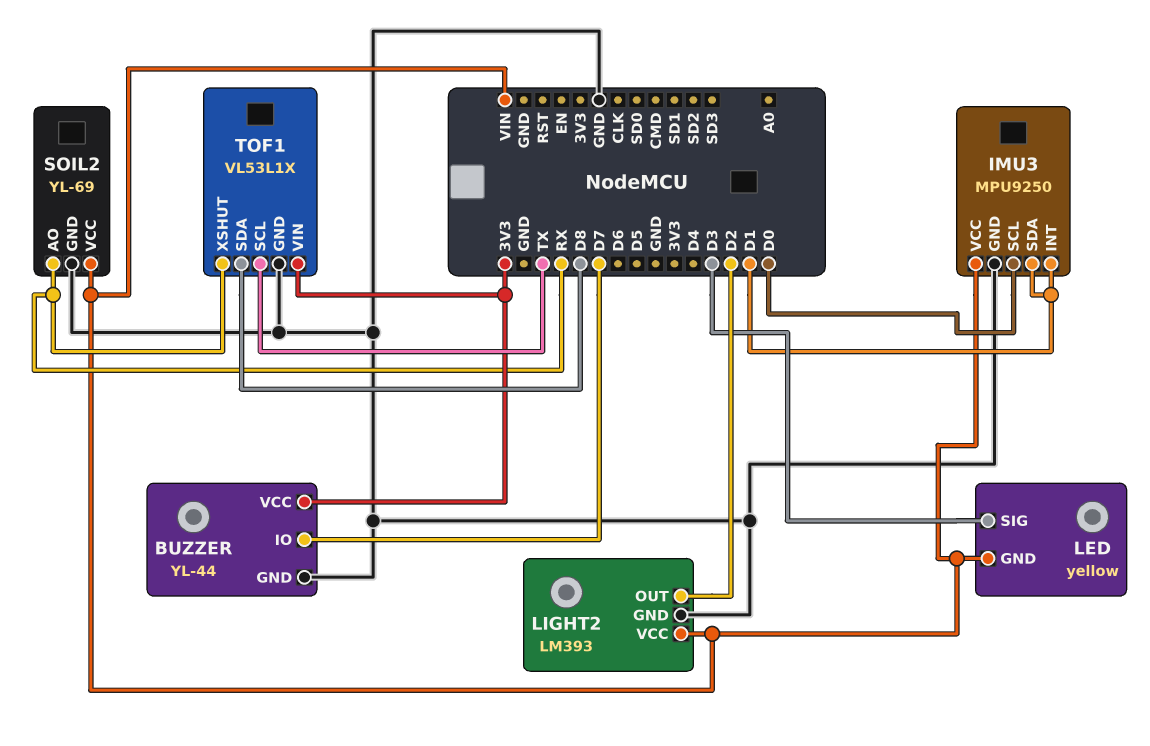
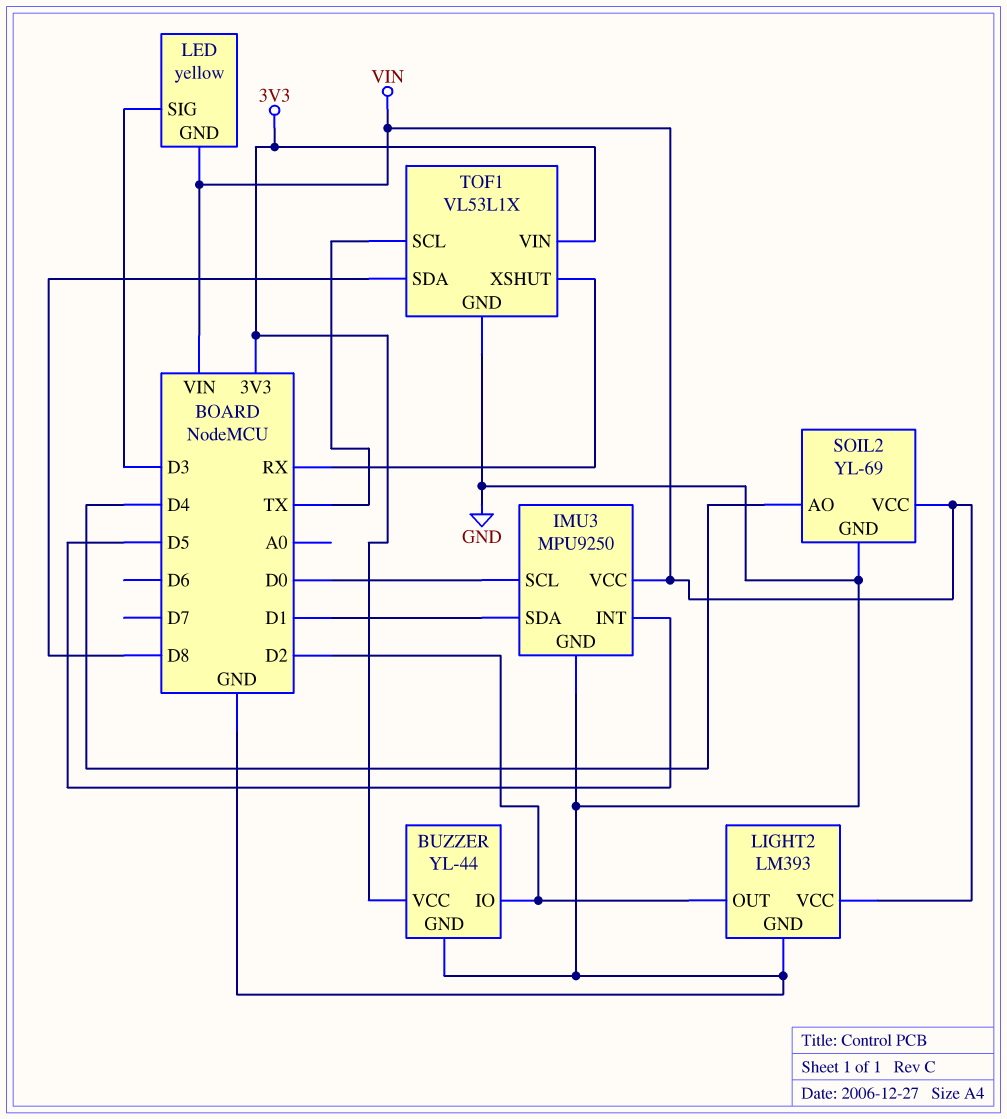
BUZZER pin IO: D7 -> D2
IMU3 pin INT: D1 -> D5
SOIL2 pin AO: RX -> D4

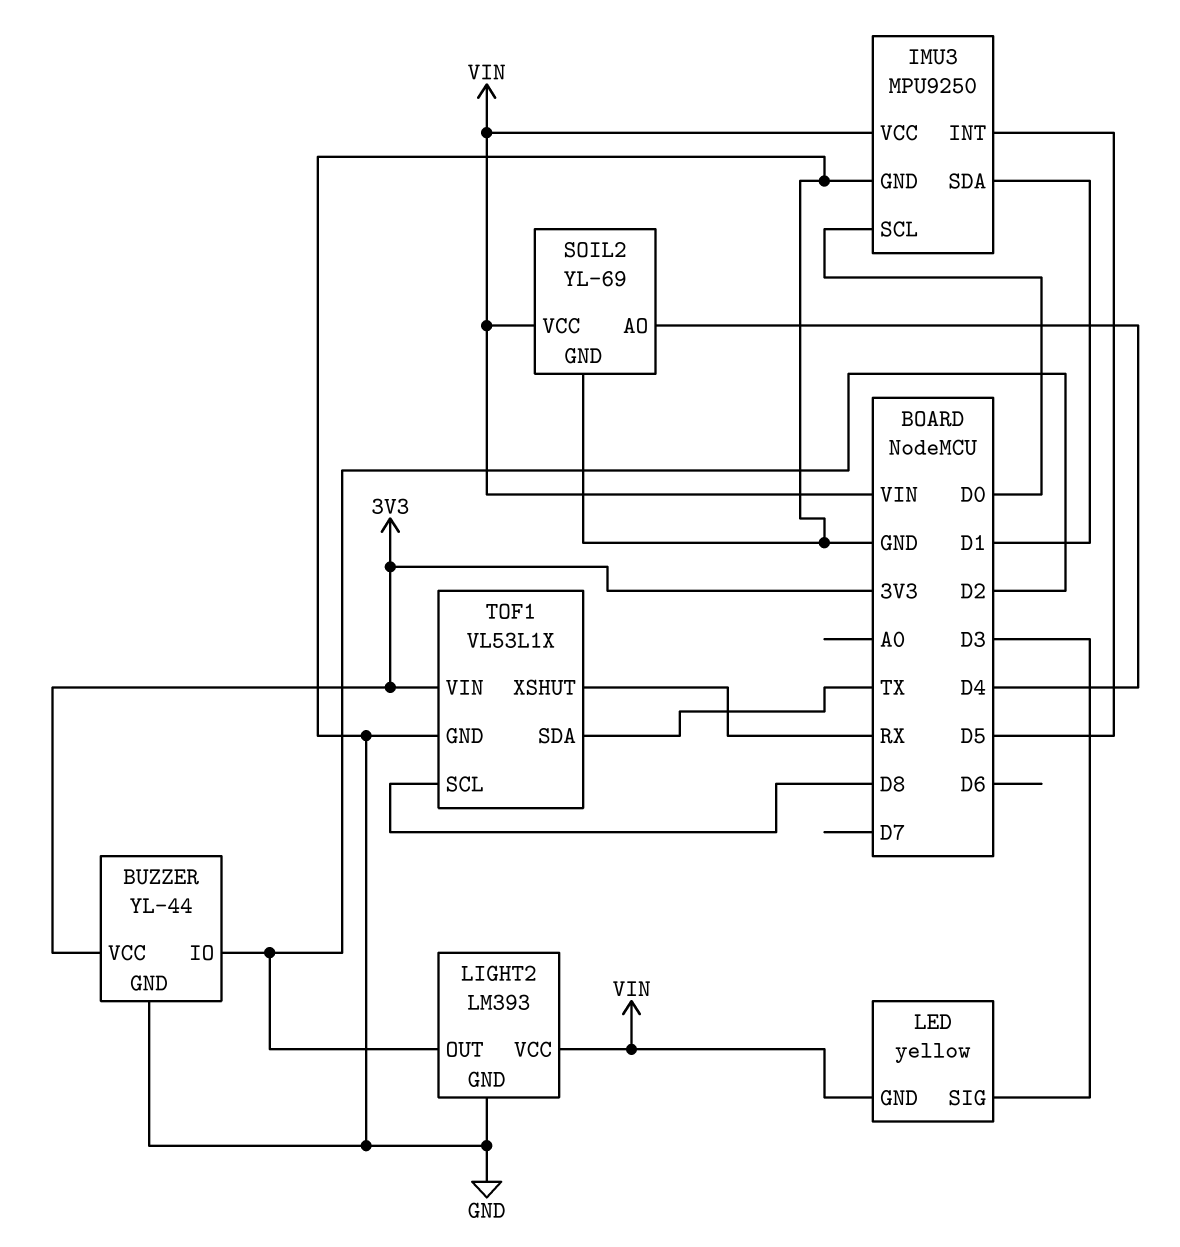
TOF1 pin SCL: TX -> D8
TOF1 pin SDA: D8 -> TX

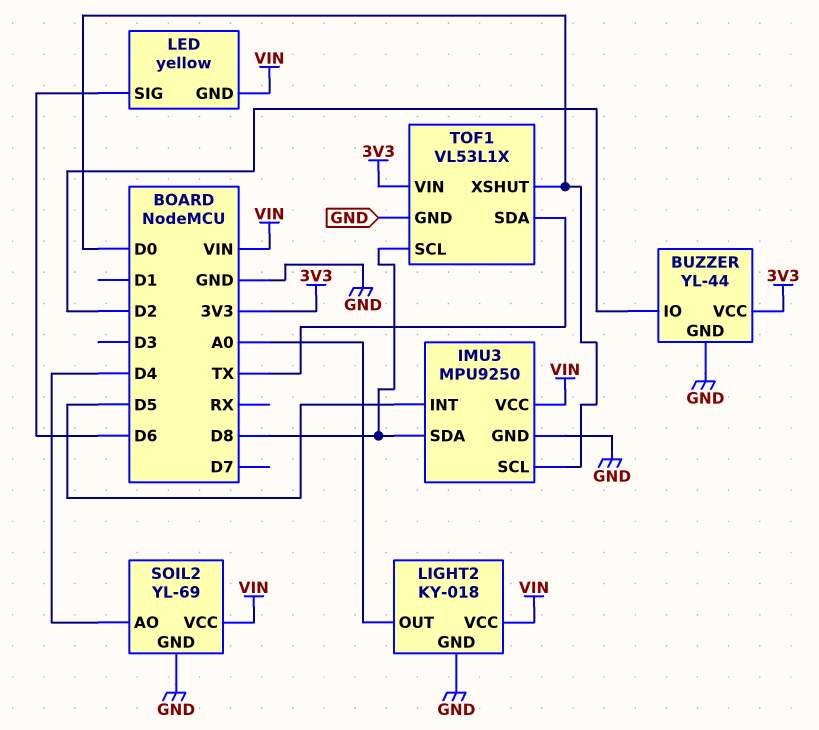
IMU3 pin SDA: D1 -> D8
LED pin SIG: D3 -> D6
LIGHT2: LM393 -> KY-018
LIGHT2 pin OUT: D2 -> A0
TOF1 pin XSHUT: RX -> D0

